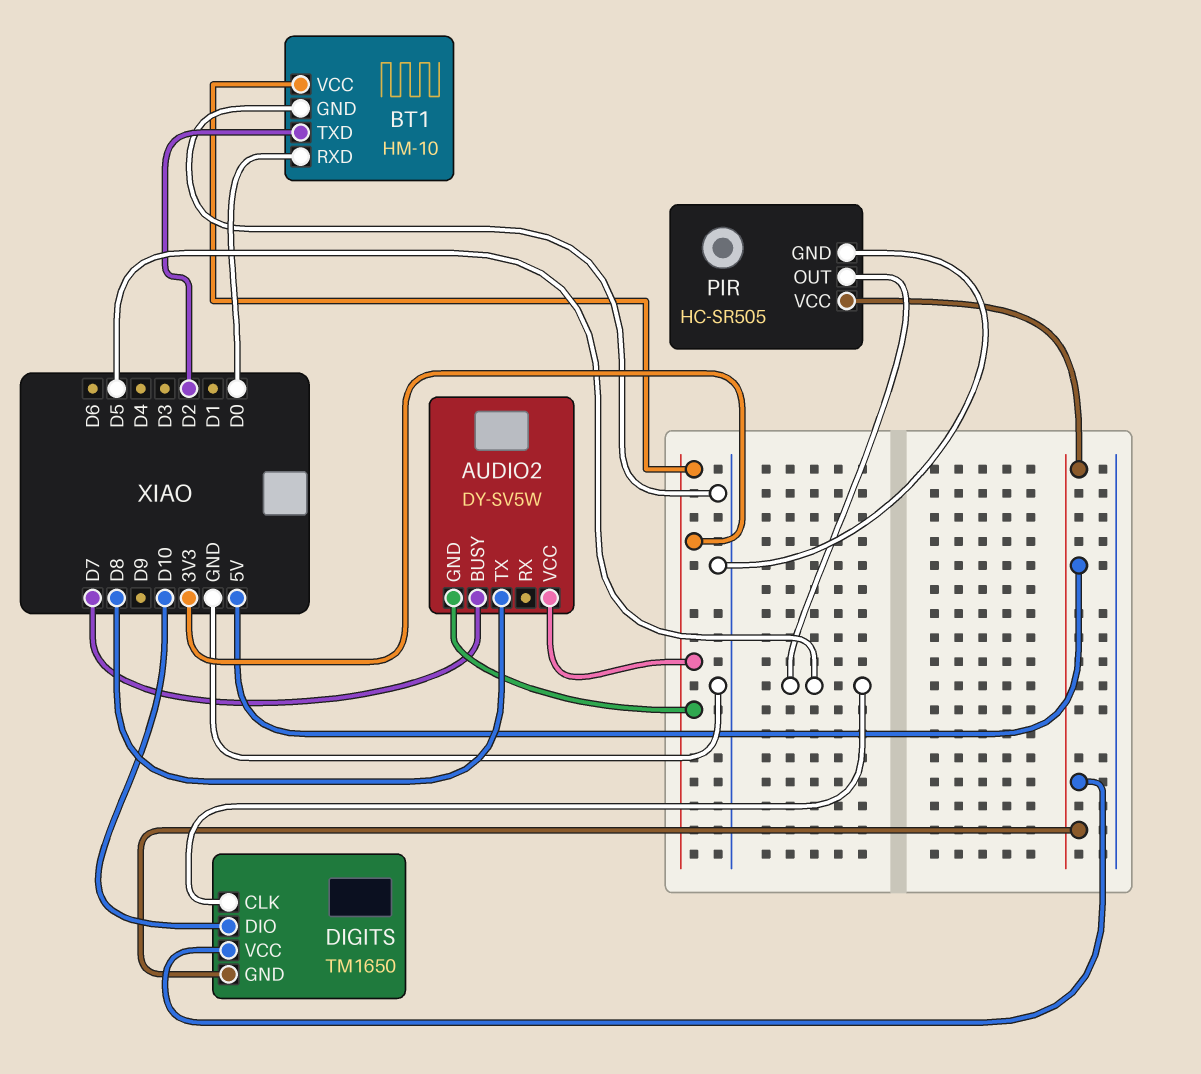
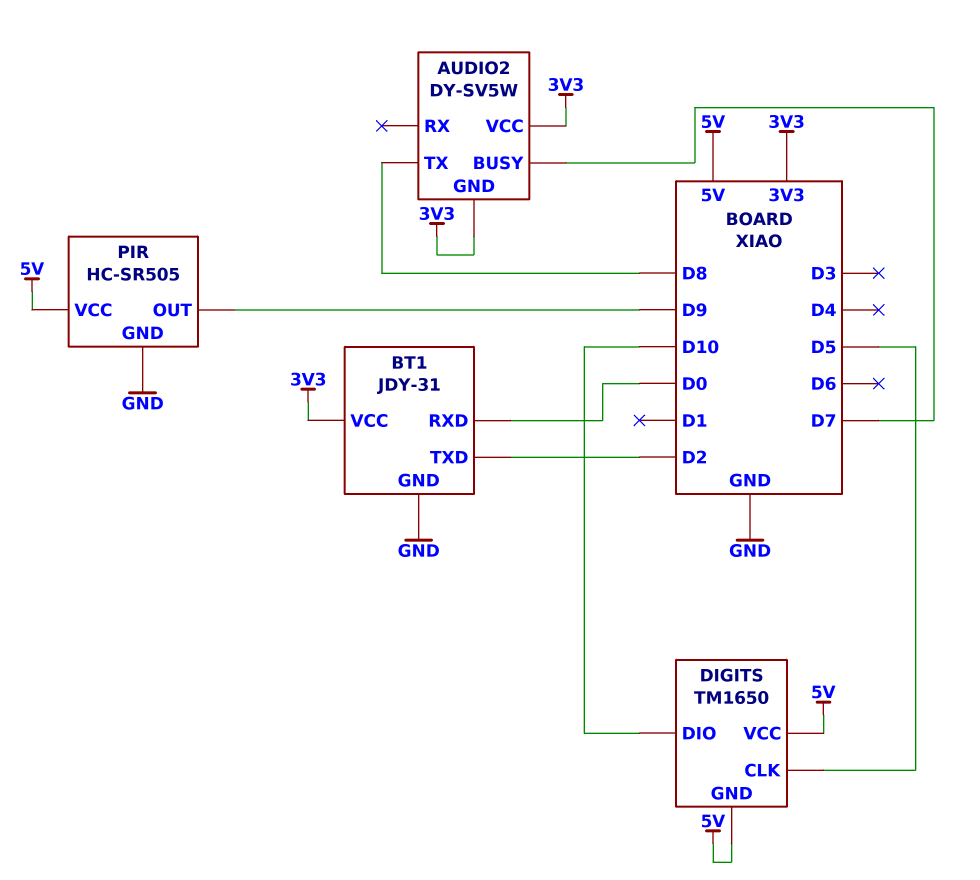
BT1: HM-10 -> JDY-31
PIR pin OUT: D5 -> D9

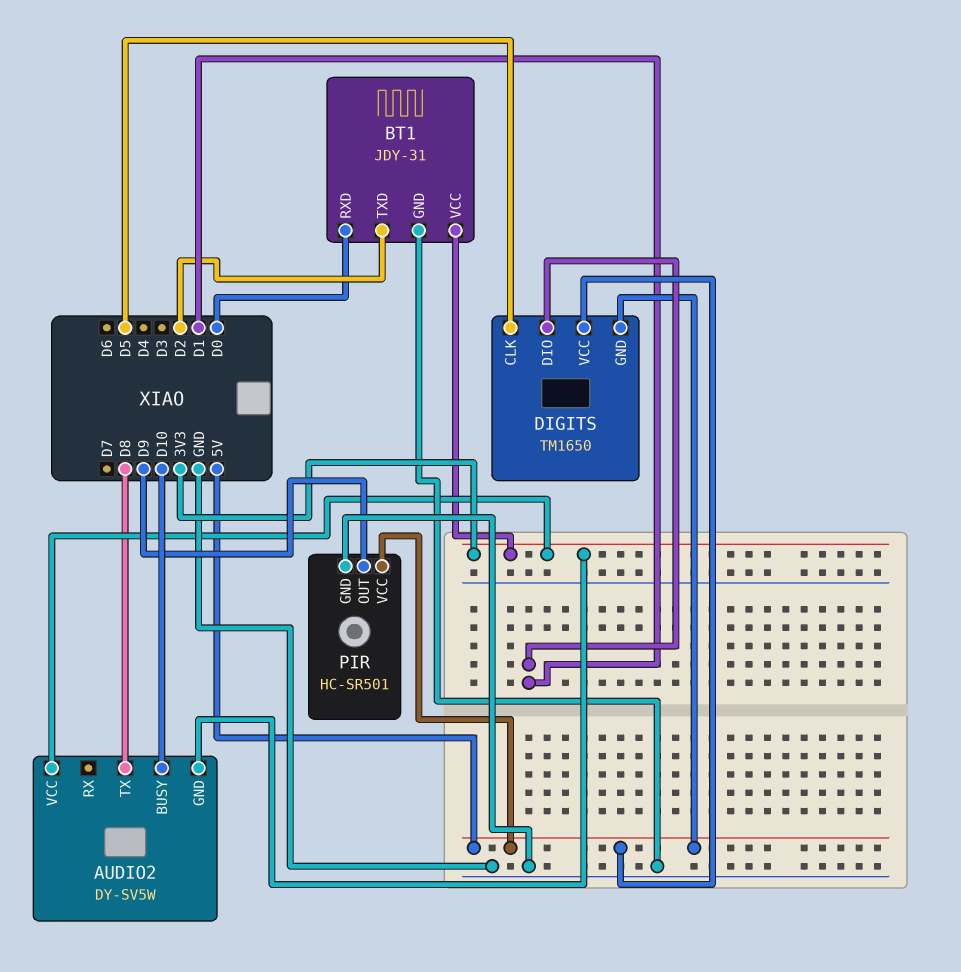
AUDIO2 pin BUSY: D7 -> D10
DIGITS pin DIO: D10 -> D1
PIR: HC-SR505 -> HC-SR501

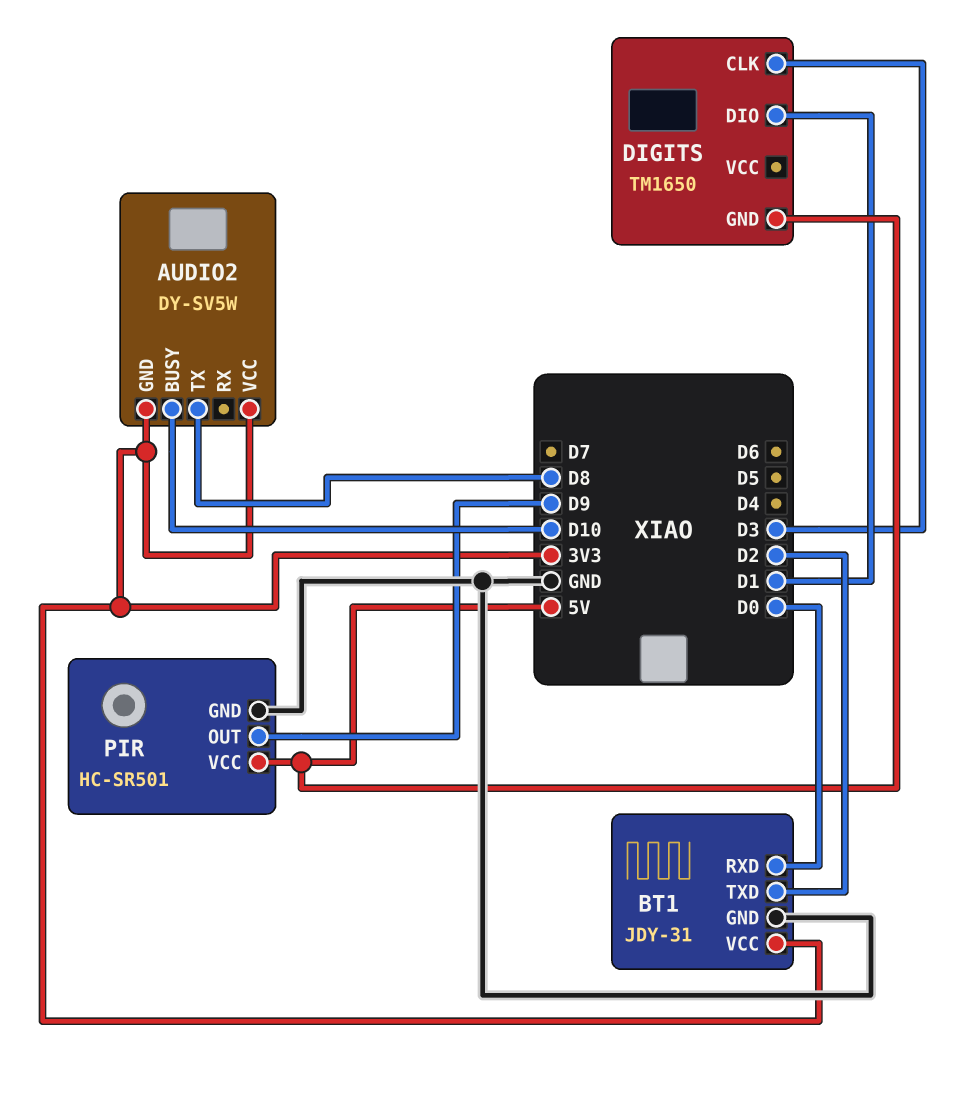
DIGITS pin CLK: D5 -> D3
DIGITS pin VCC: 5V -> none

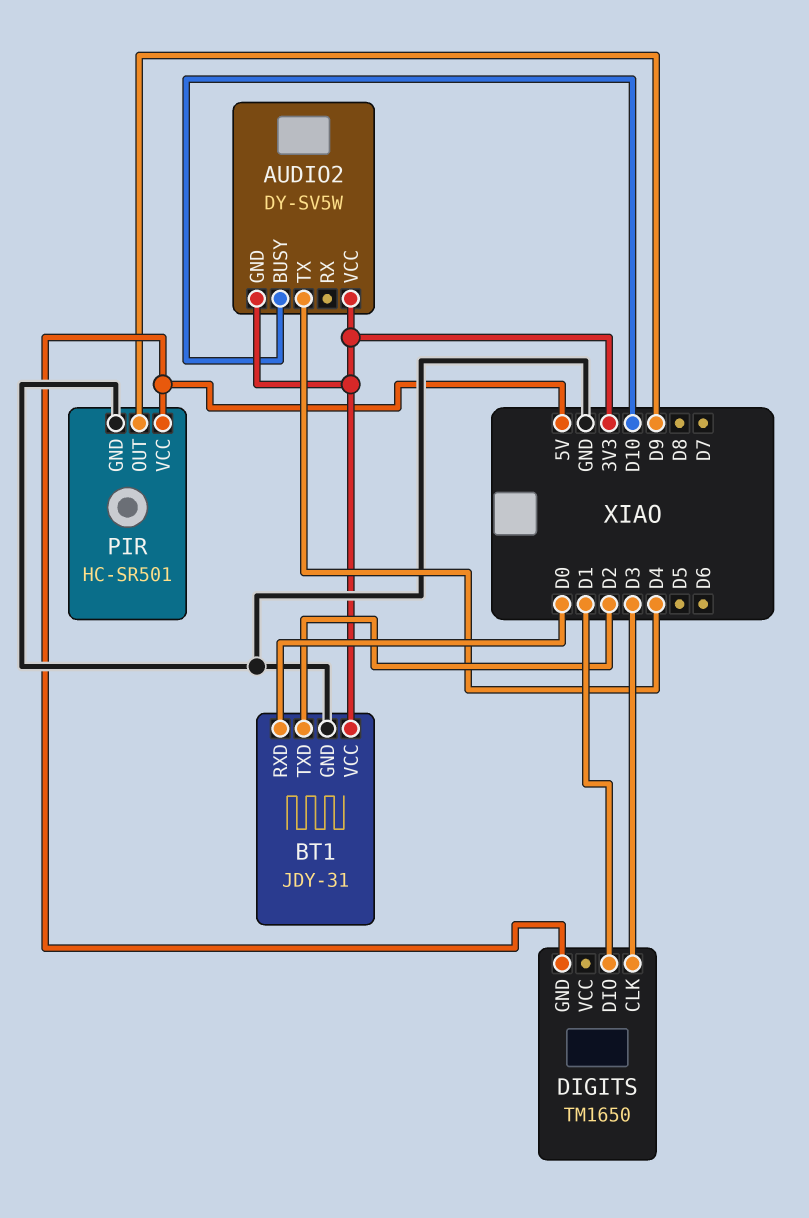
AUDIO2 pin TX: D8 -> D4

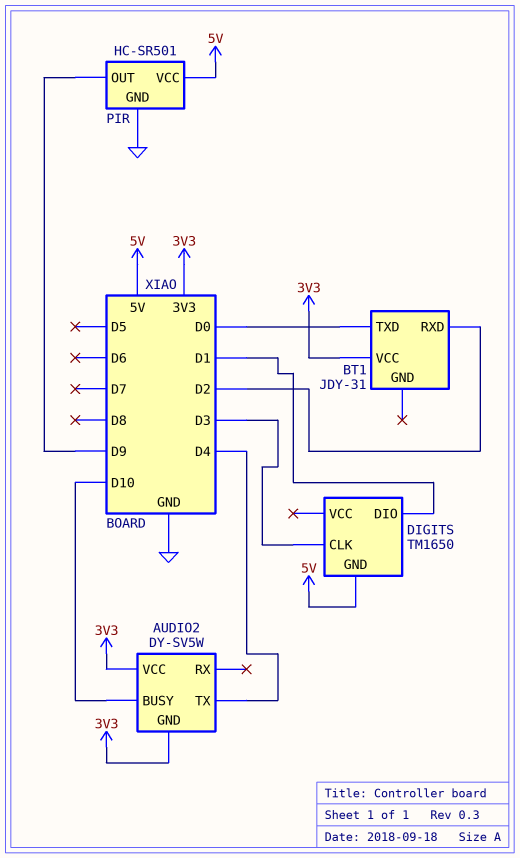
BT1 pin GND: GND -> none
BT1 pin RXD: D0 -> D2
BT1 pin TXD: D2 -> D0

